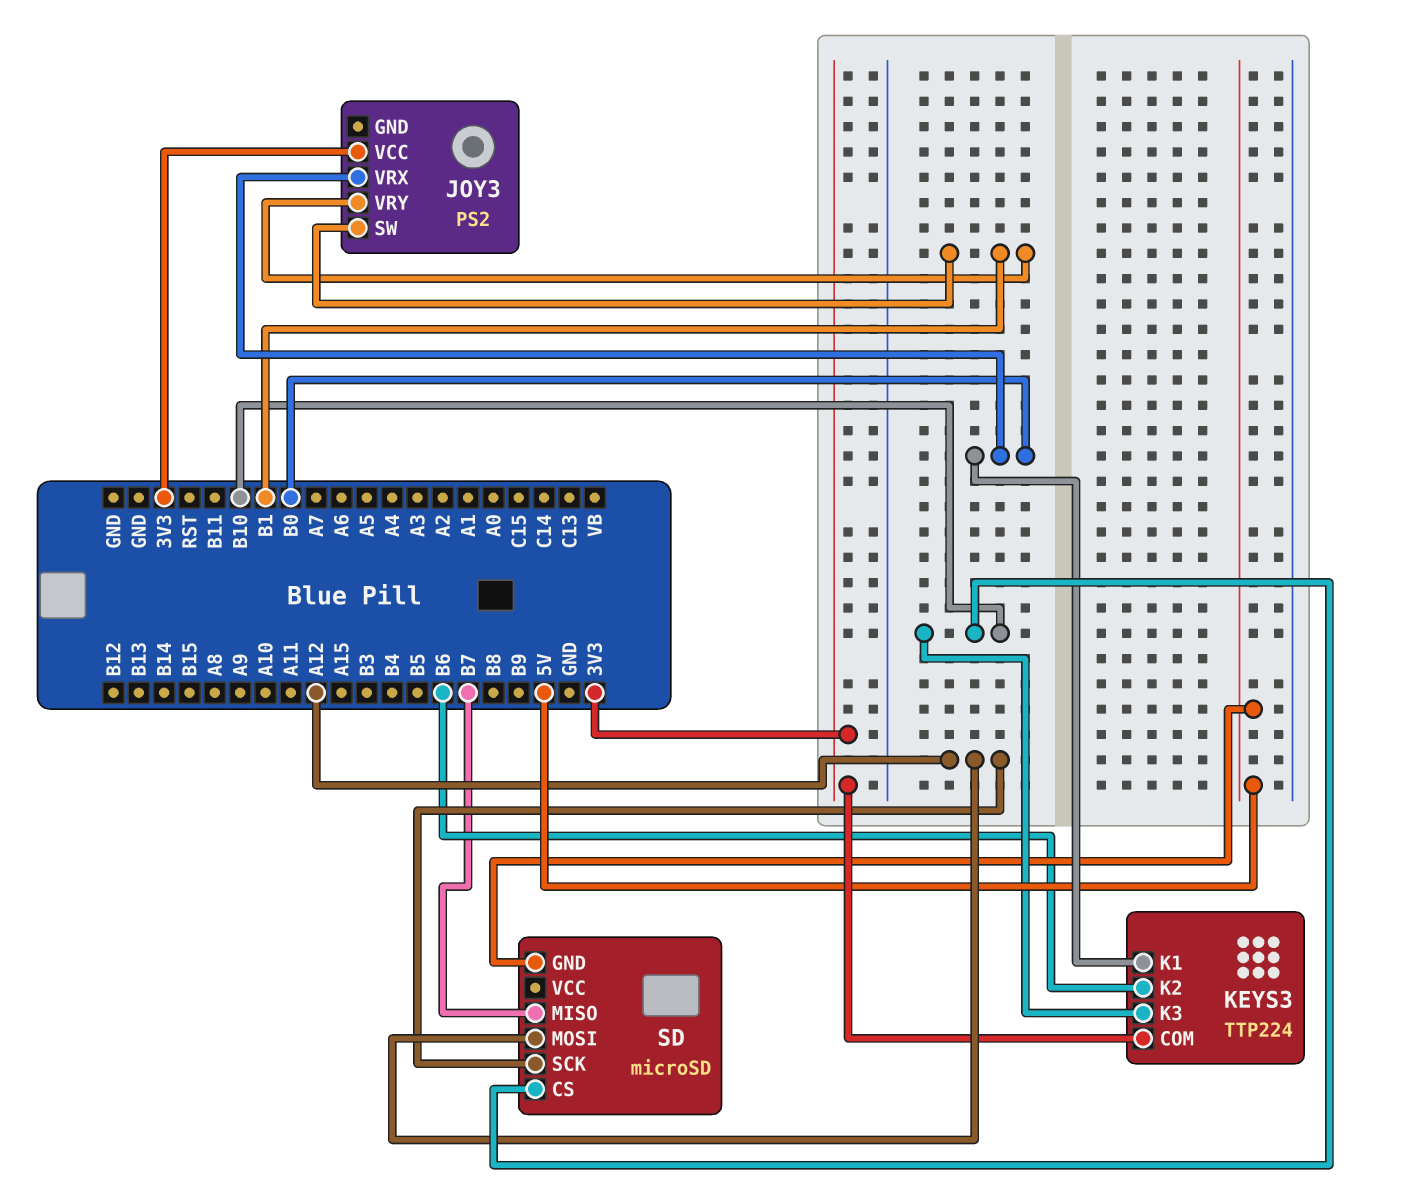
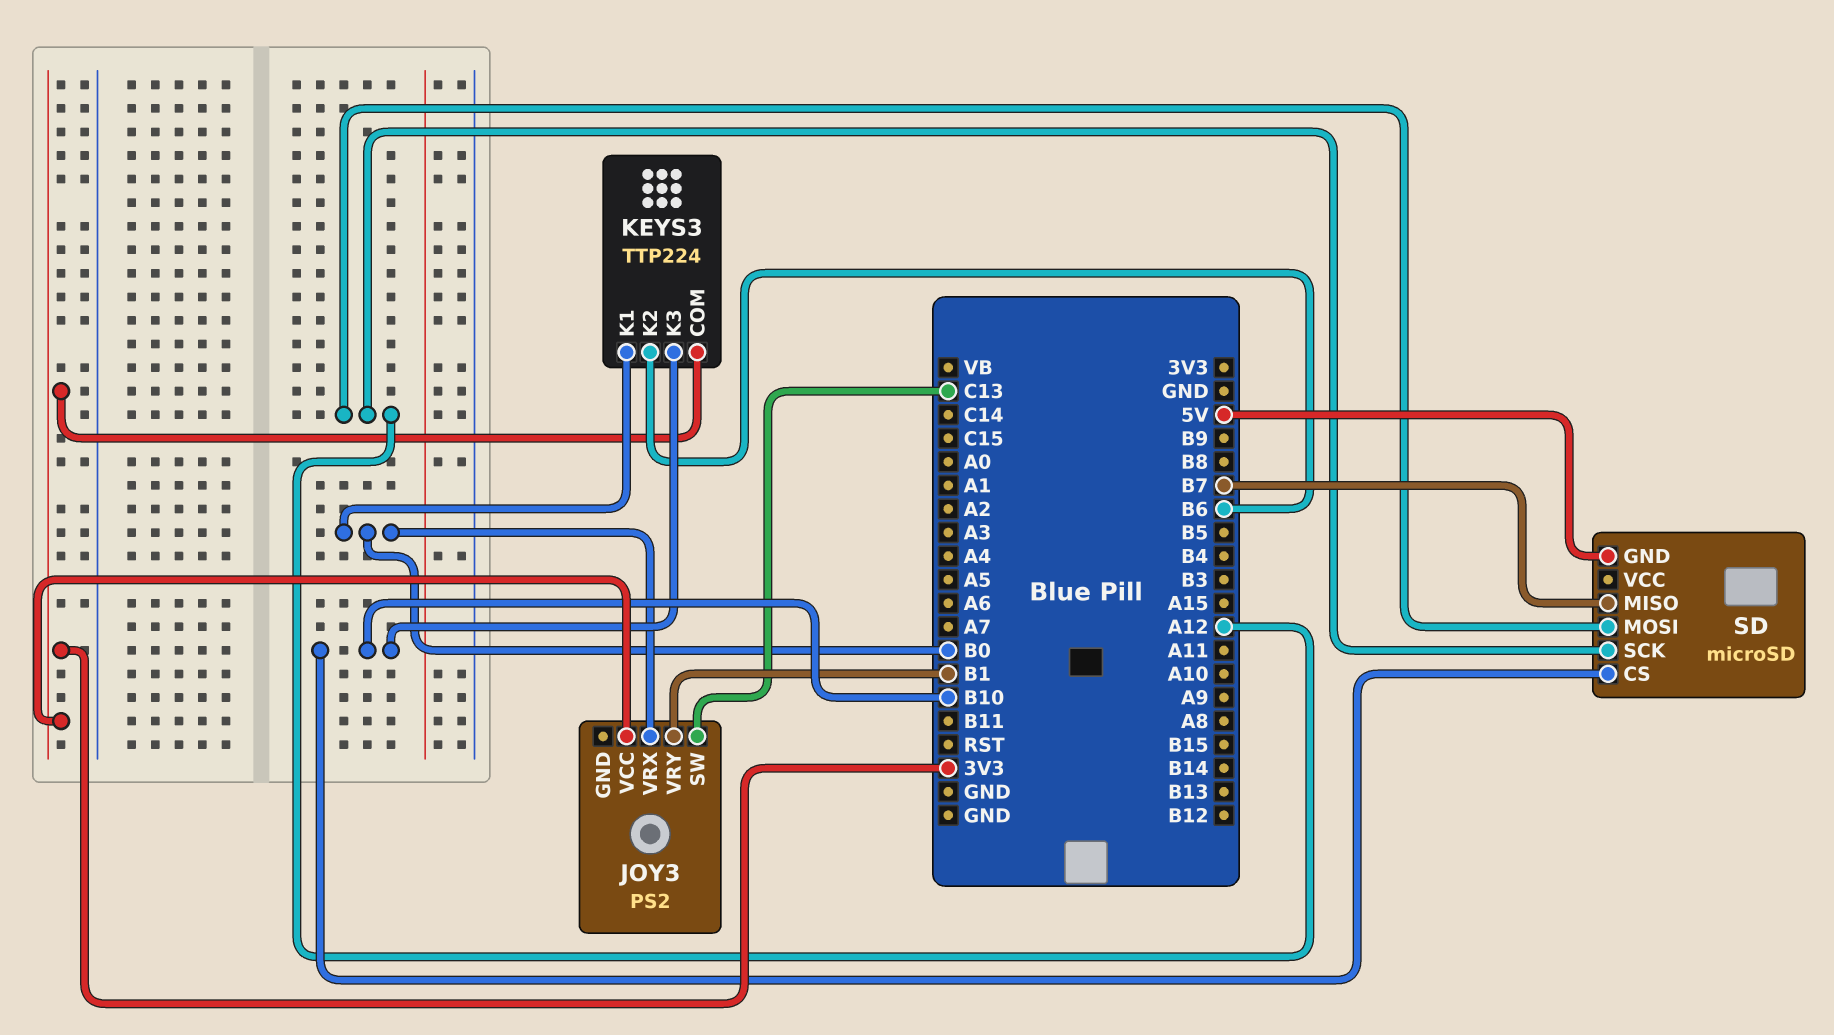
JOY3 pin SW: B1 -> C13

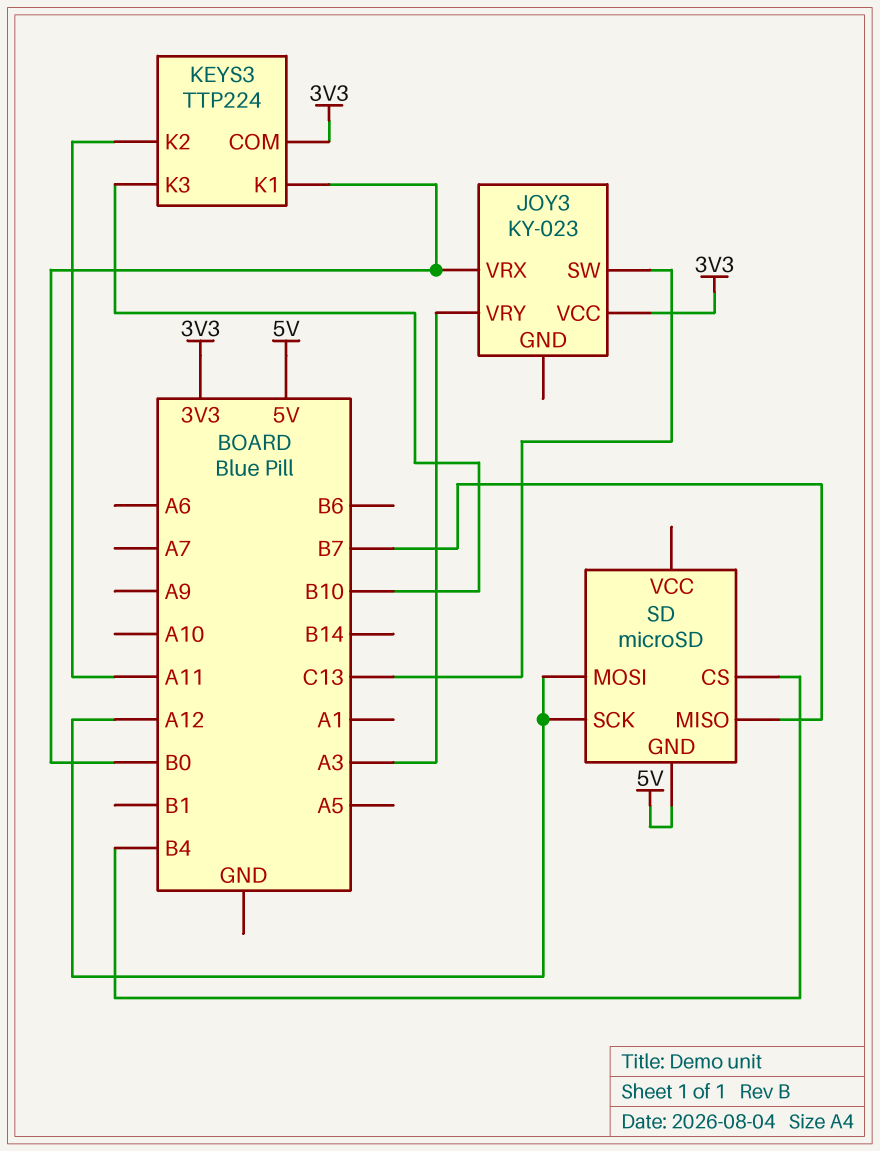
JOY3: PS2 -> KY-023
JOY3 pin VRY: B1 -> A3
KEYS3 pin K2: B6 -> A11
SD pin CS: B10 -> B4

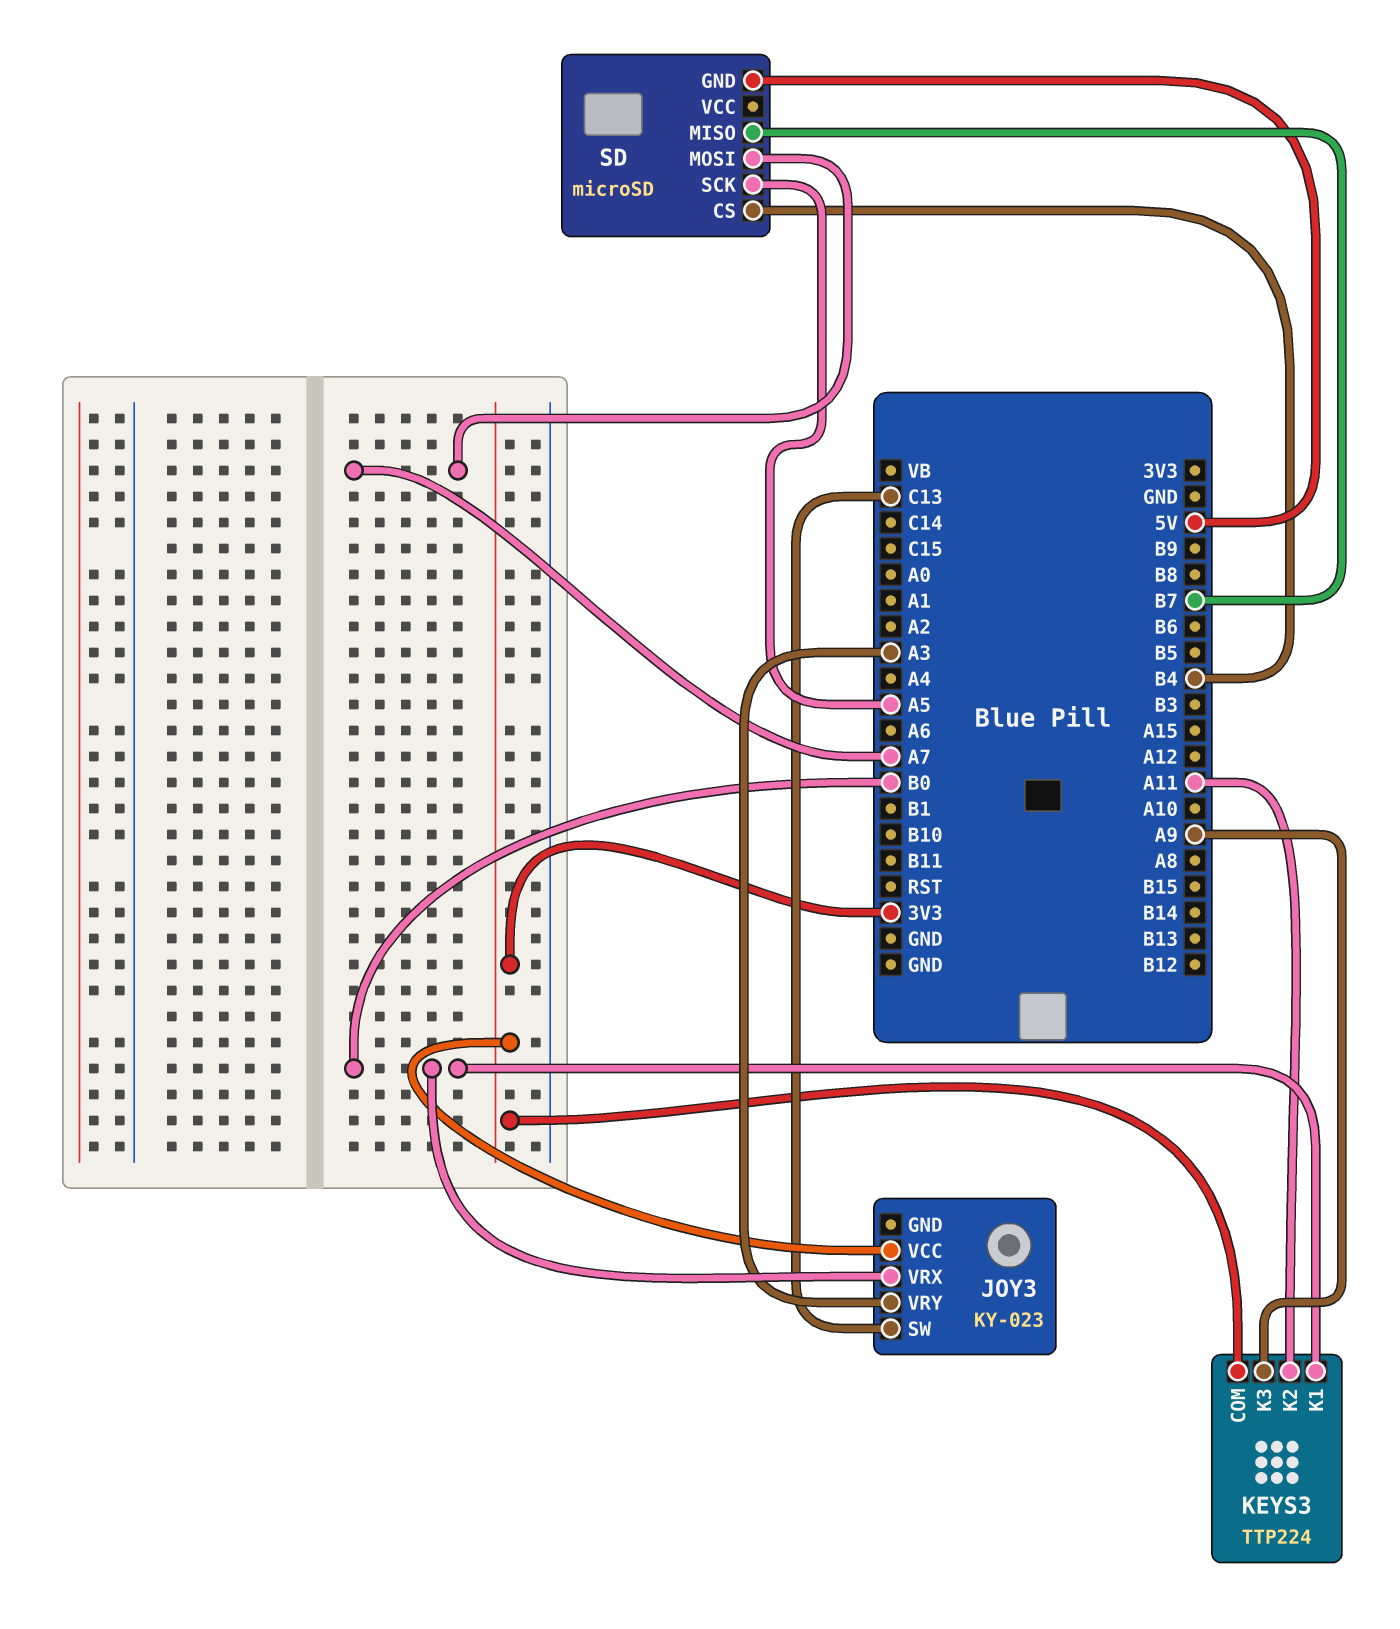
KEYS3 pin K3: B10 -> A9
SD pin MOSI: A12 -> A7
SD pin SCK: A12 -> A5

